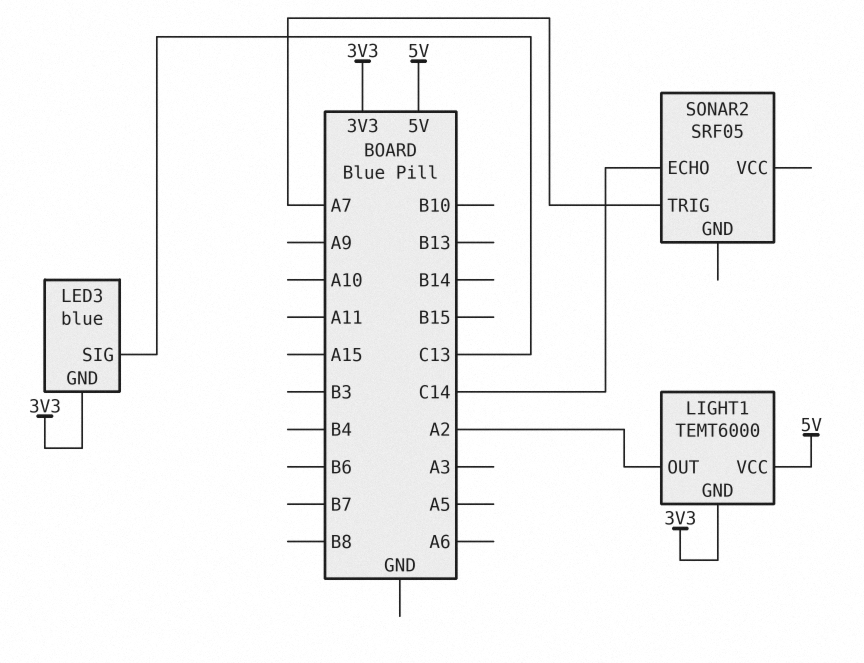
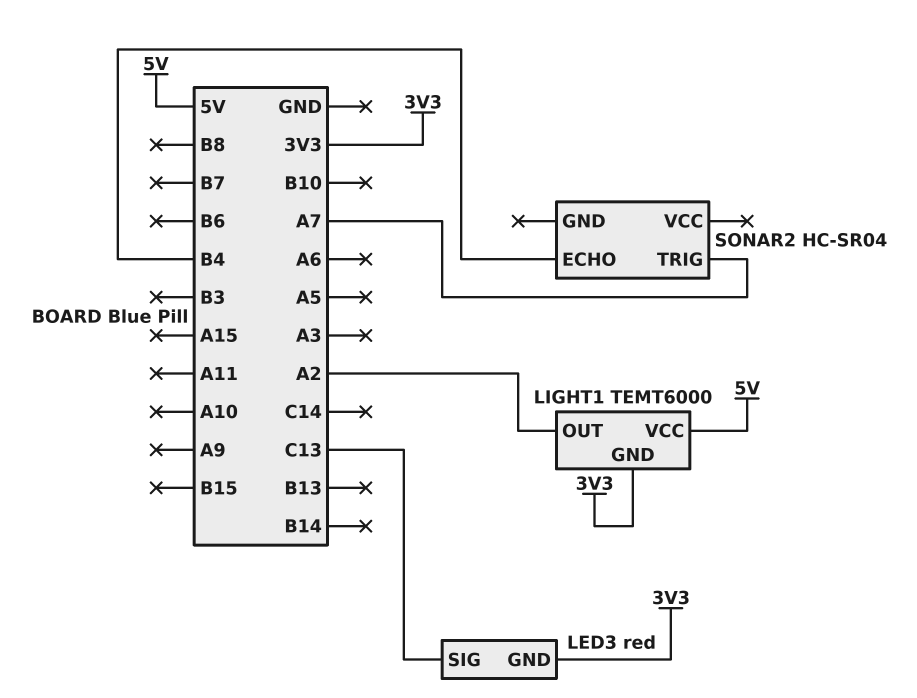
LED3: blue -> red
SONAR2: SRF05 -> HC-SR04
SONAR2 pin ECHO: C14 -> B4

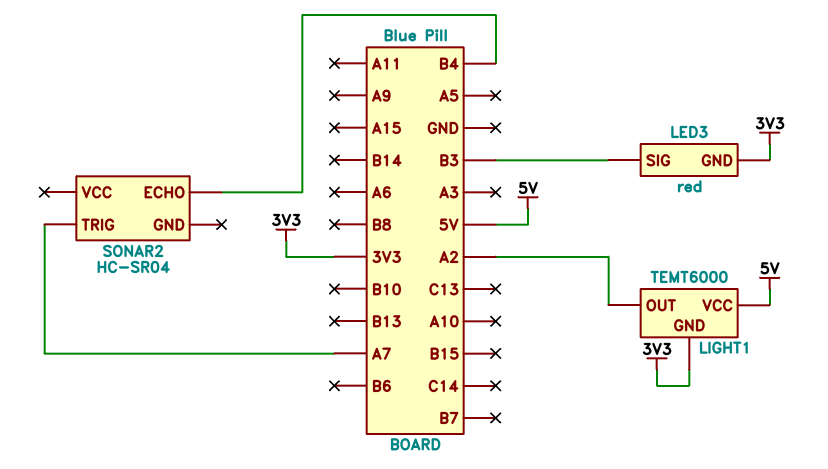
LED3 pin SIG: C13 -> B3

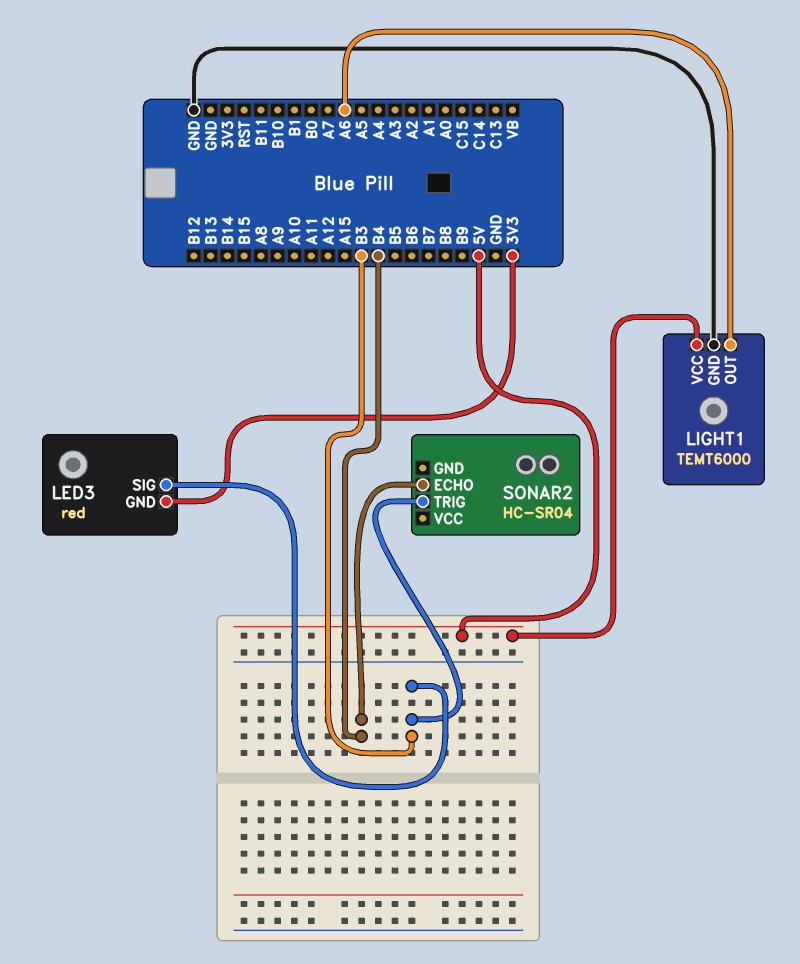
LIGHT1 pin GND: 3V3 -> GND
LIGHT1 pin OUT: A2 -> A6
SONAR2 pin TRIG: A7 -> B3

